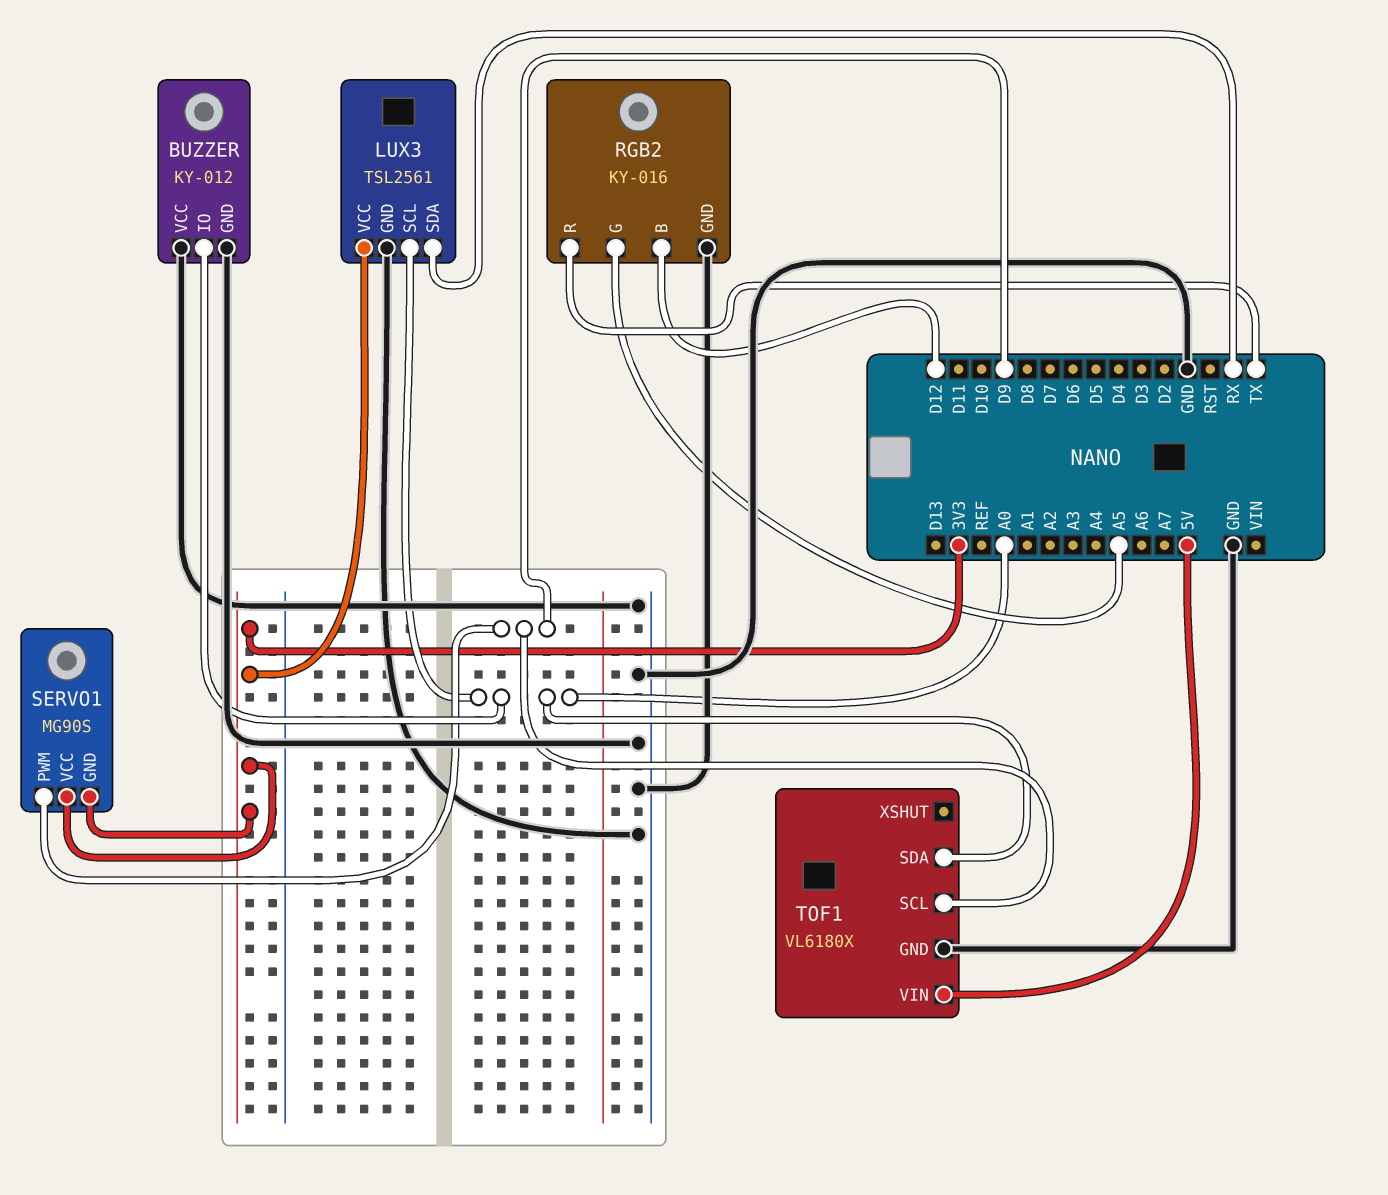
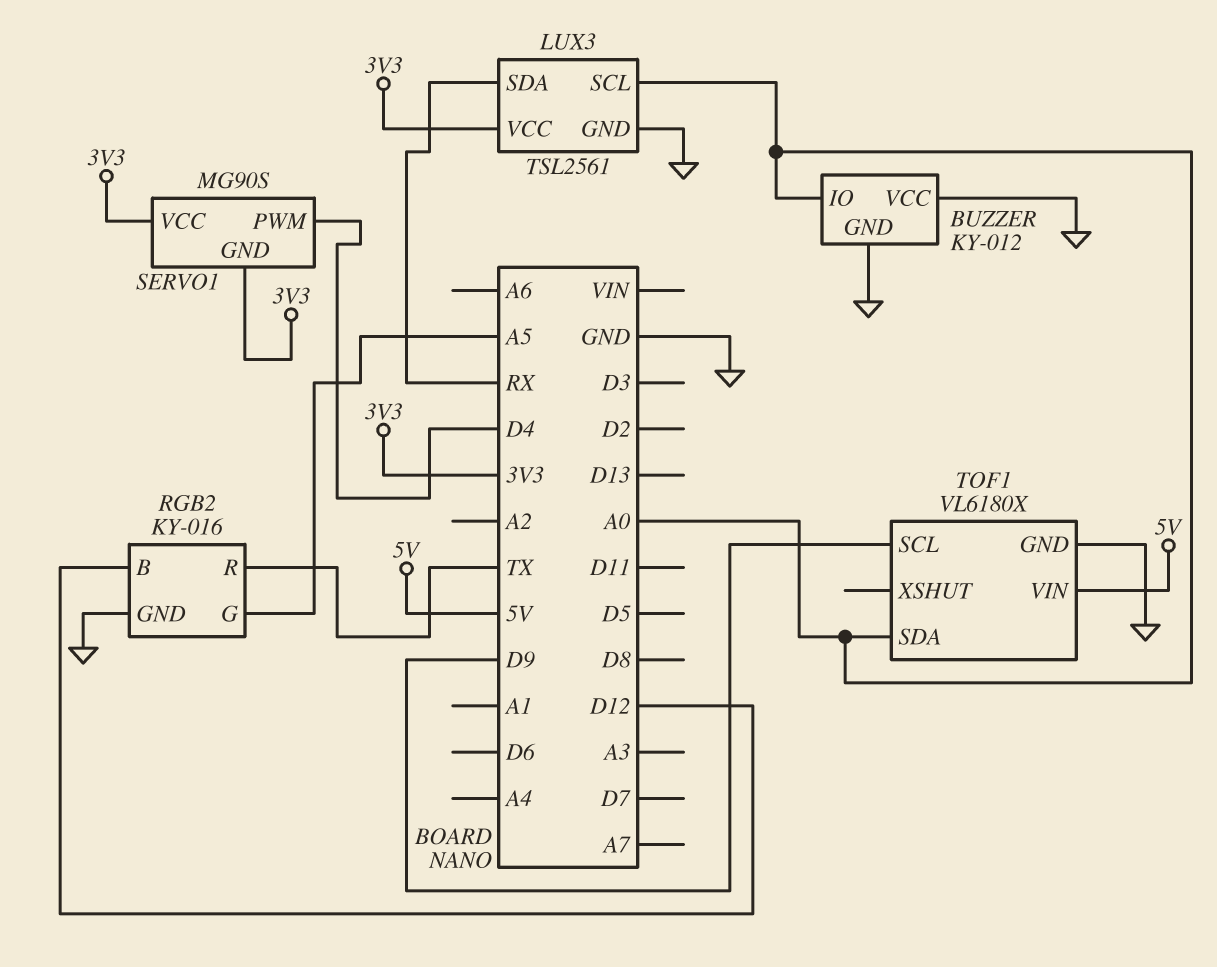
SERVO1 pin PWM: D9 -> D4

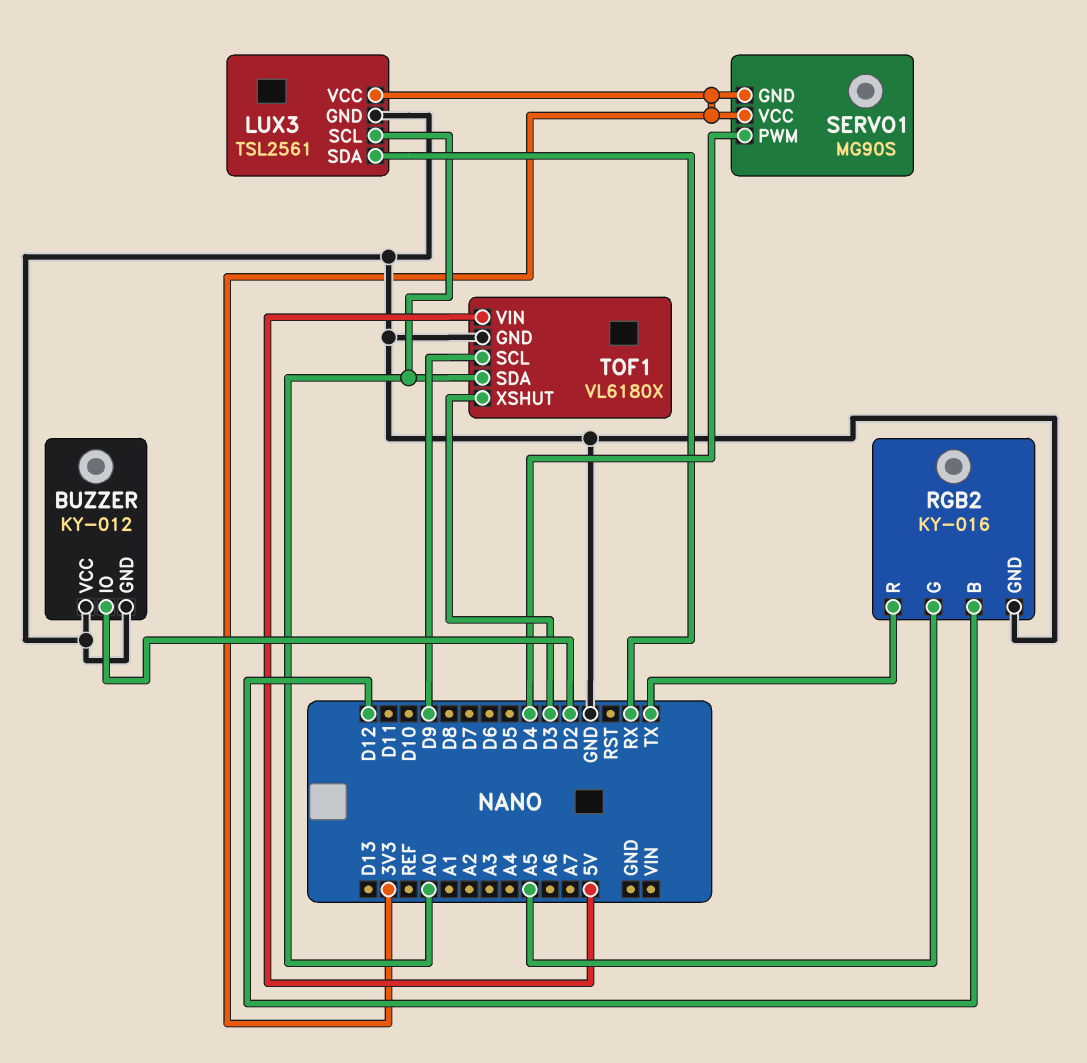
BUZZER pin IO: A0 -> D2
TOF1 pin XSHUT: none -> D3

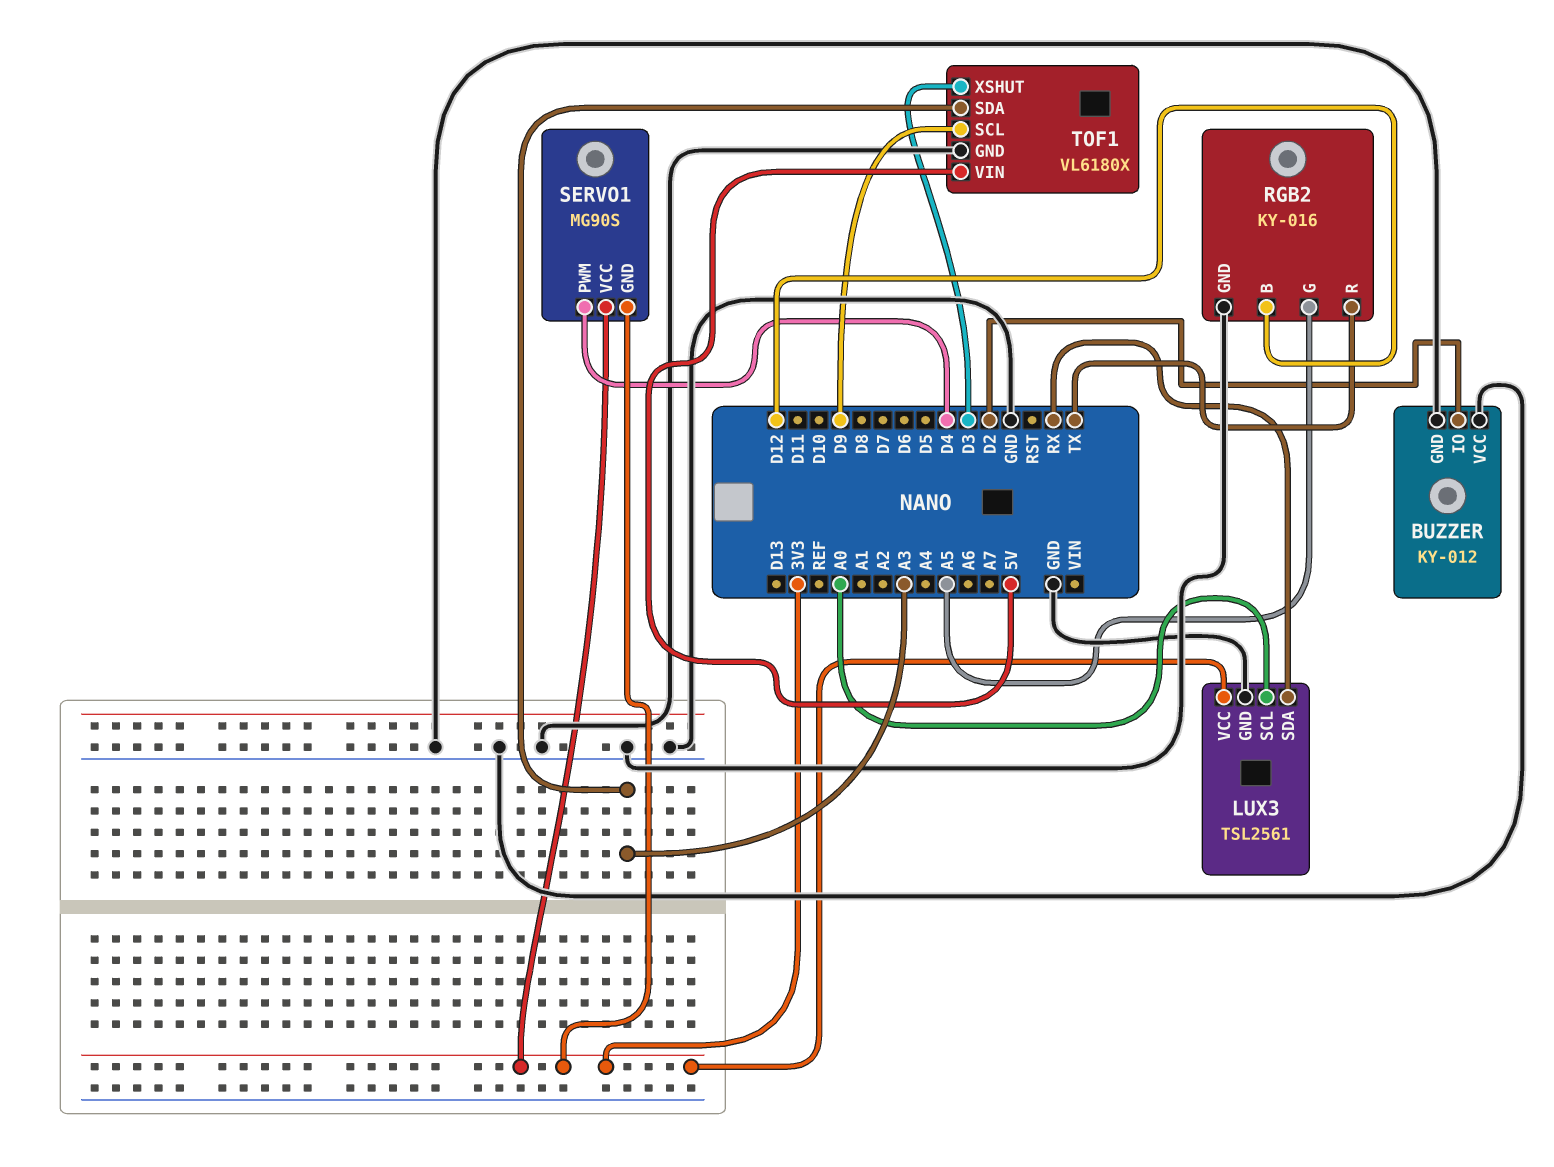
TOF1 pin SDA: A0 -> A3

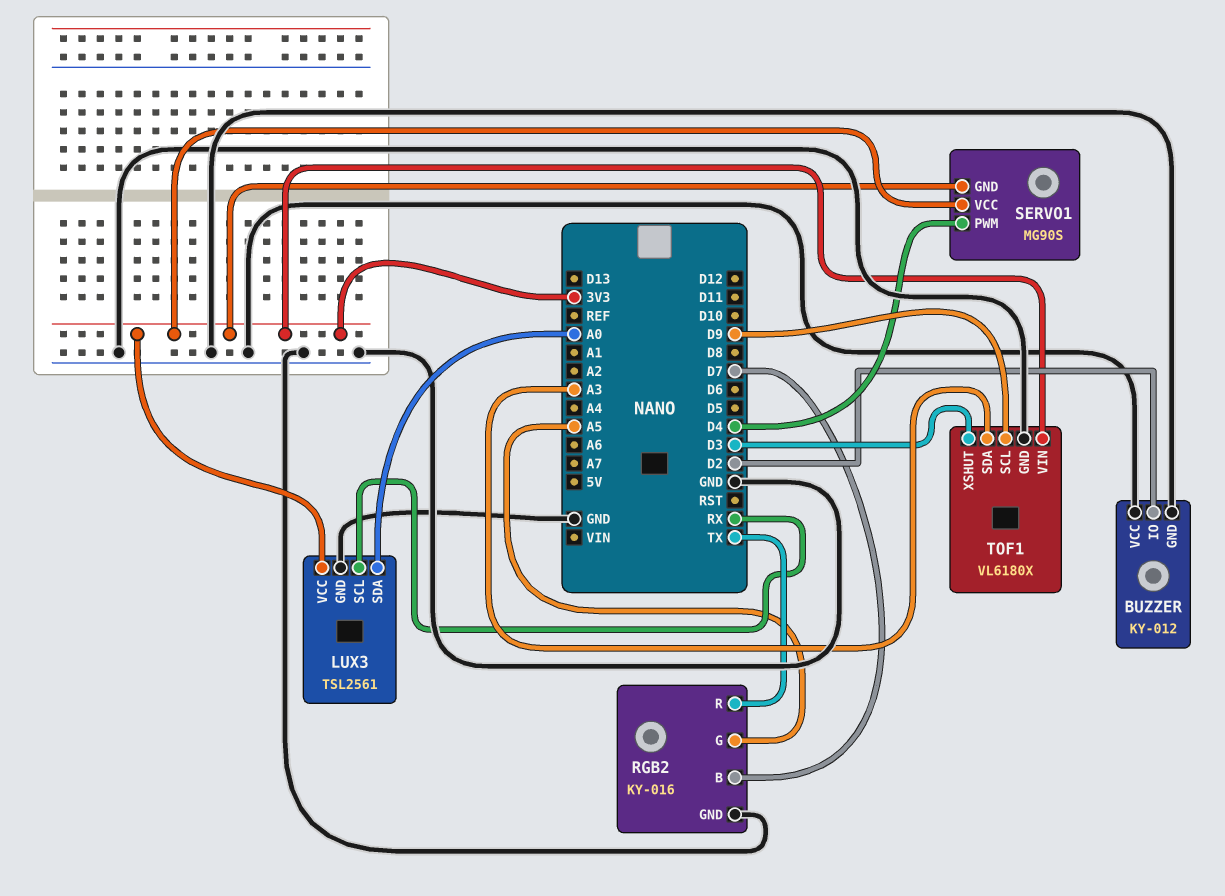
LUX3 pin SCL: A0 -> RX
LUX3 pin SDA: RX -> A0
RGB2 pin B: D12 -> D7
TOF1 pin VIN: 5V -> 3V3

